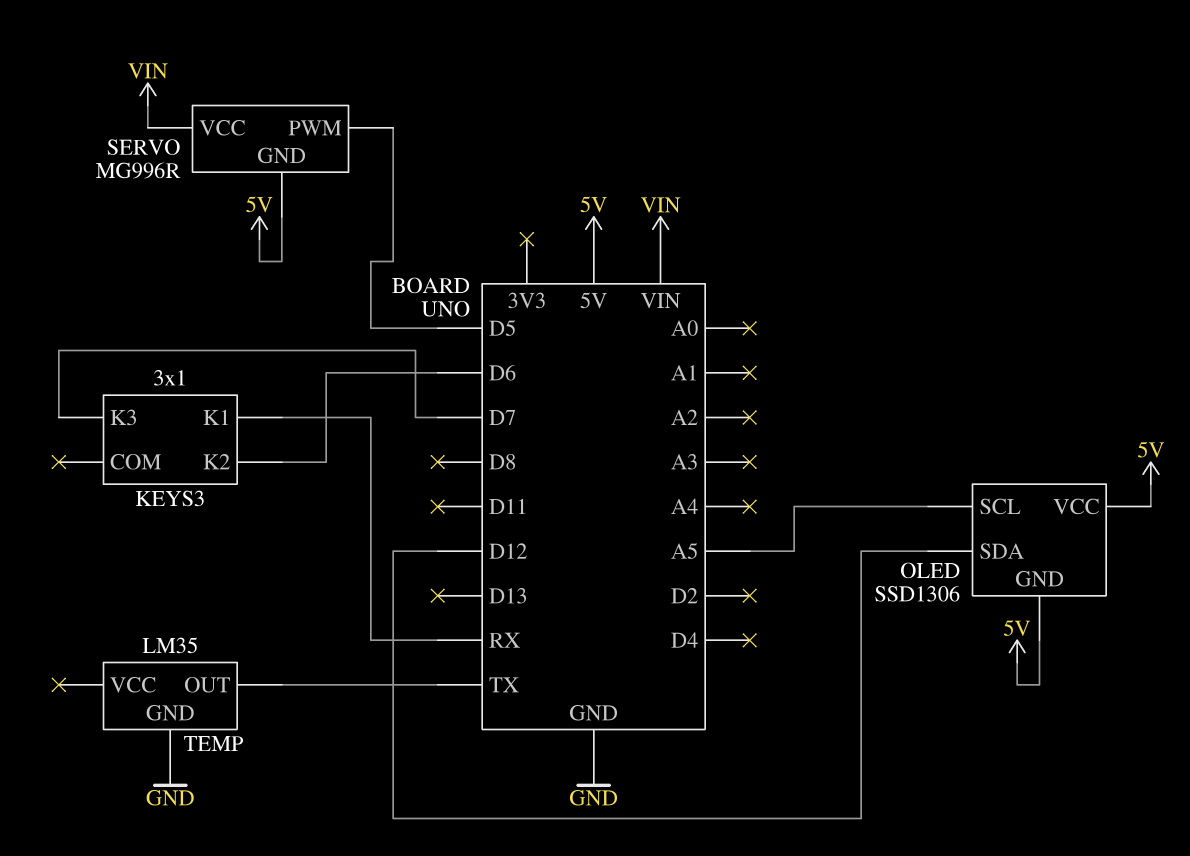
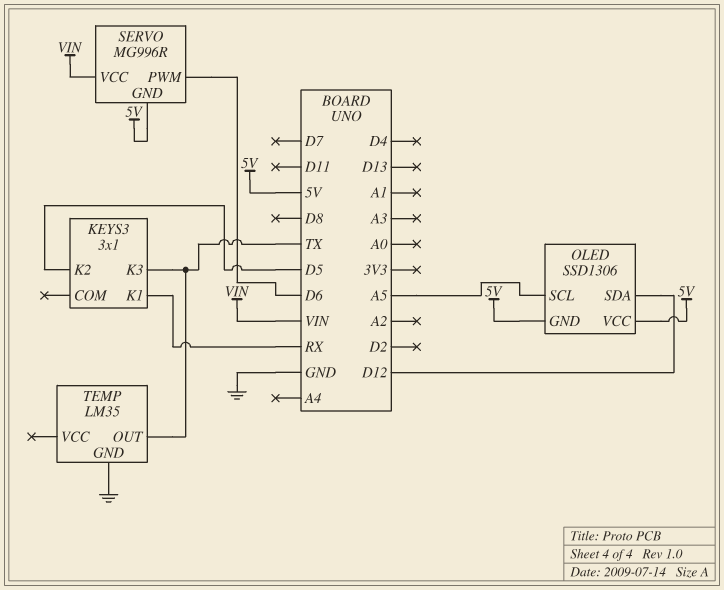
KEYS3 pin K2: D6 -> D5
KEYS3 pin K3: D7 -> TX
SERVO pin PWM: D5 -> D6

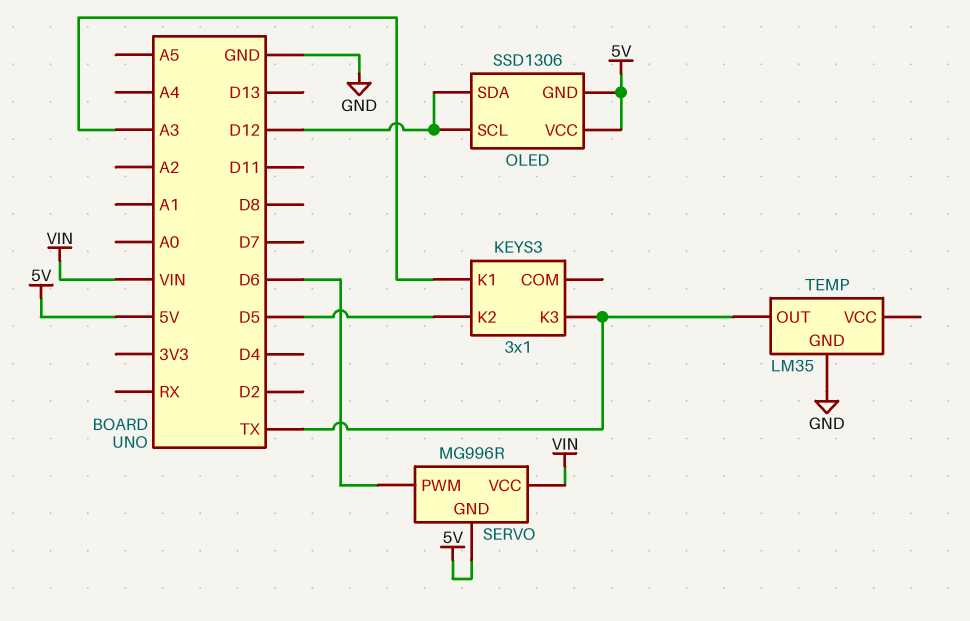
KEYS3 pin K1: RX -> A3
OLED pin SCL: A5 -> D12

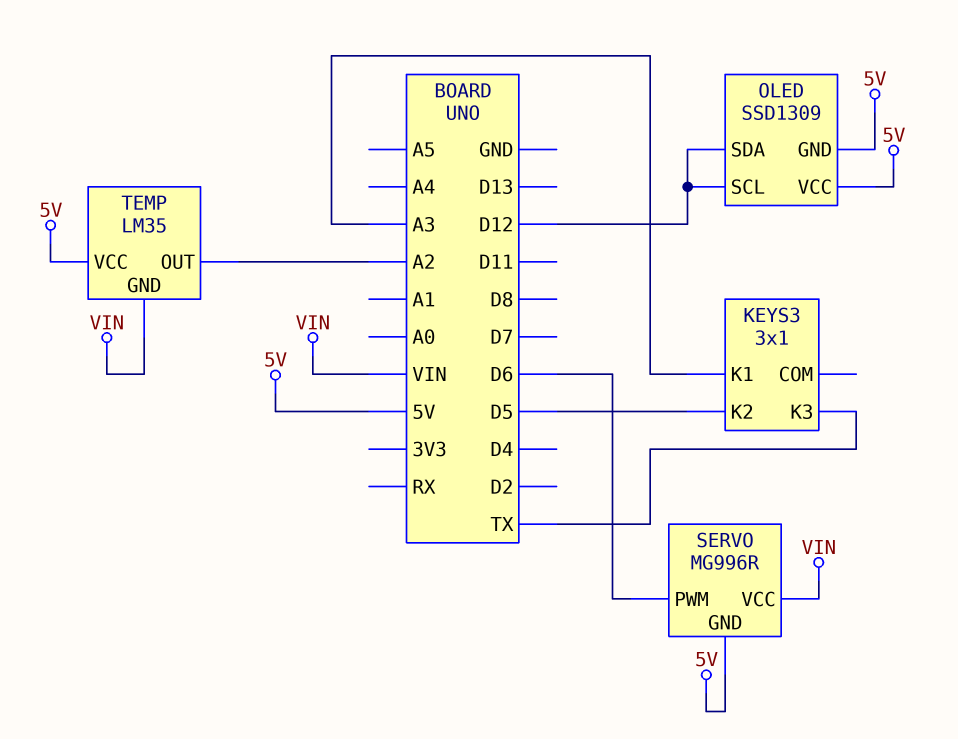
OLED: SSD1306 -> SSD1309
TEMP pin GND: GND -> VIN
TEMP pin OUT: TX -> A2
TEMP pin VCC: none -> 5V

